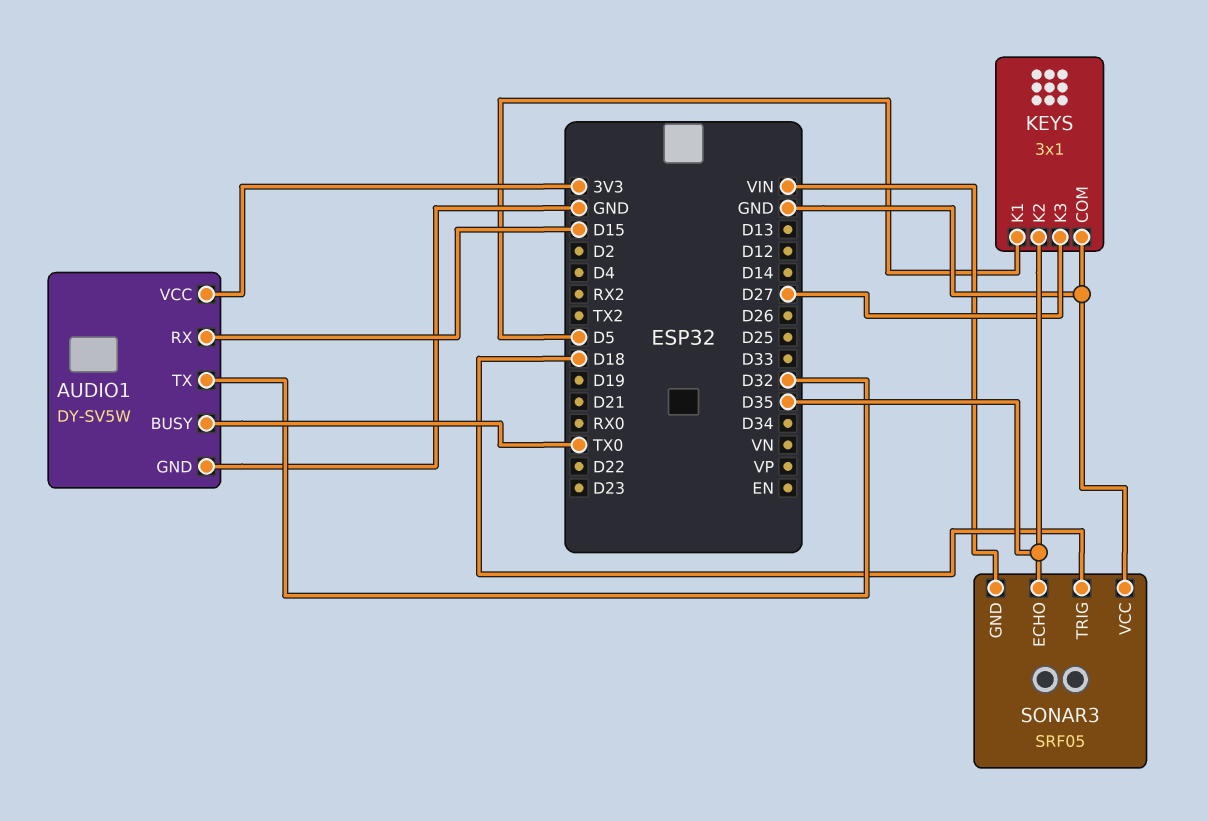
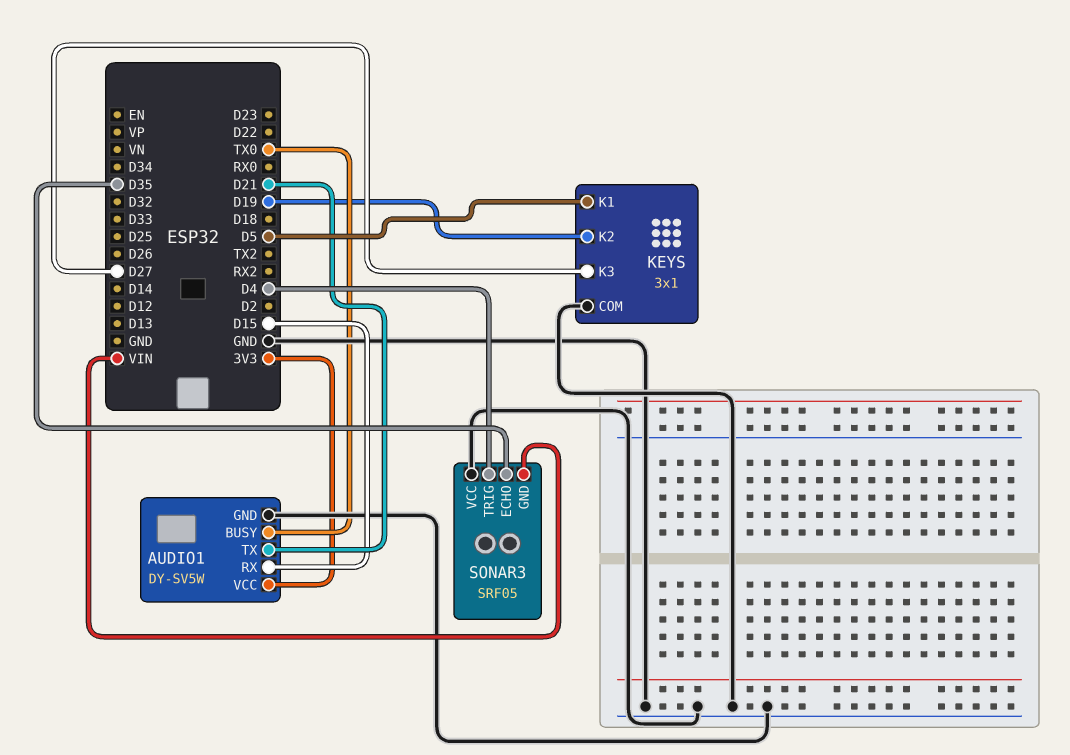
AUDIO1 pin TX: D32 -> D21
KEYS pin K2: D35 -> D19
SONAR3 pin TRIG: D18 -> D4

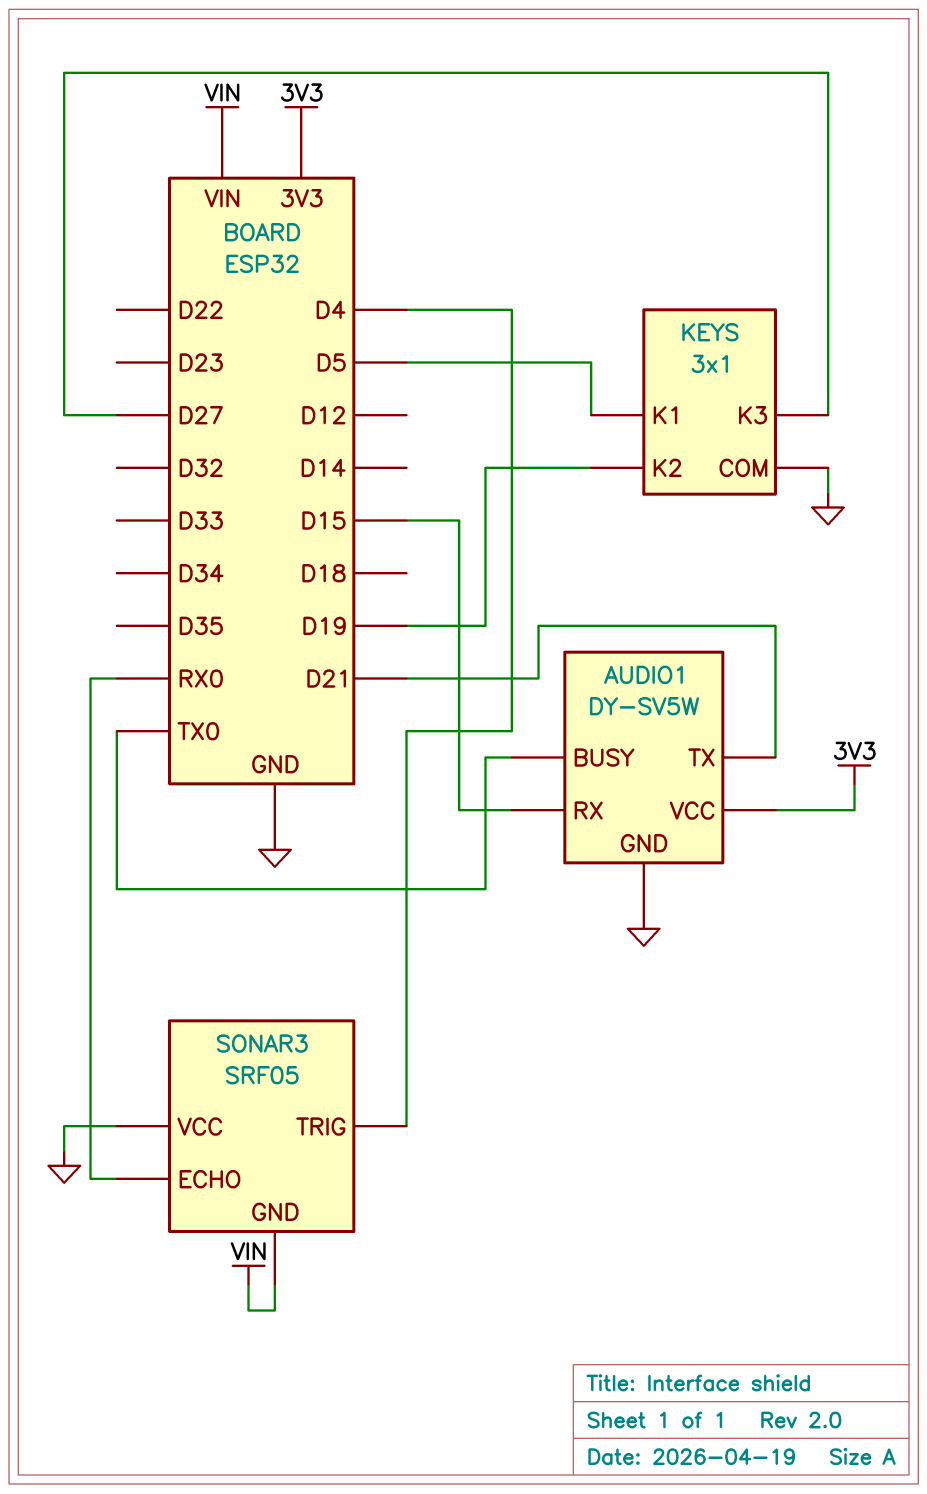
SONAR3 pin ECHO: D35 -> RX0

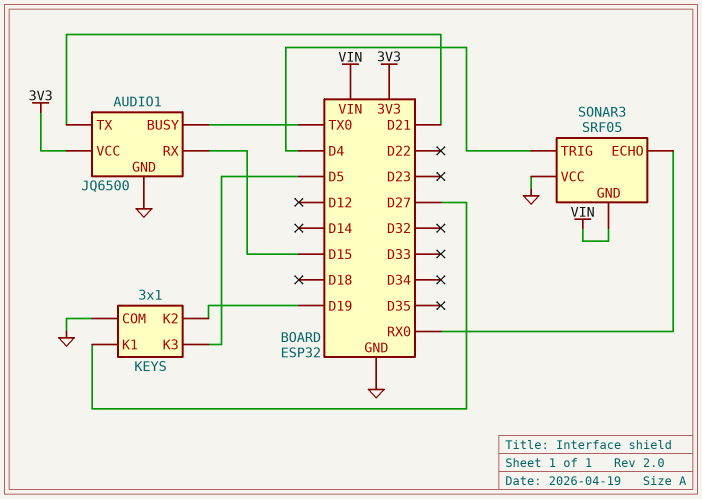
AUDIO1: DY-SV5W -> JQ6500
KEYS pin K1: D5 -> D27
KEYS pin K3: D27 -> D5

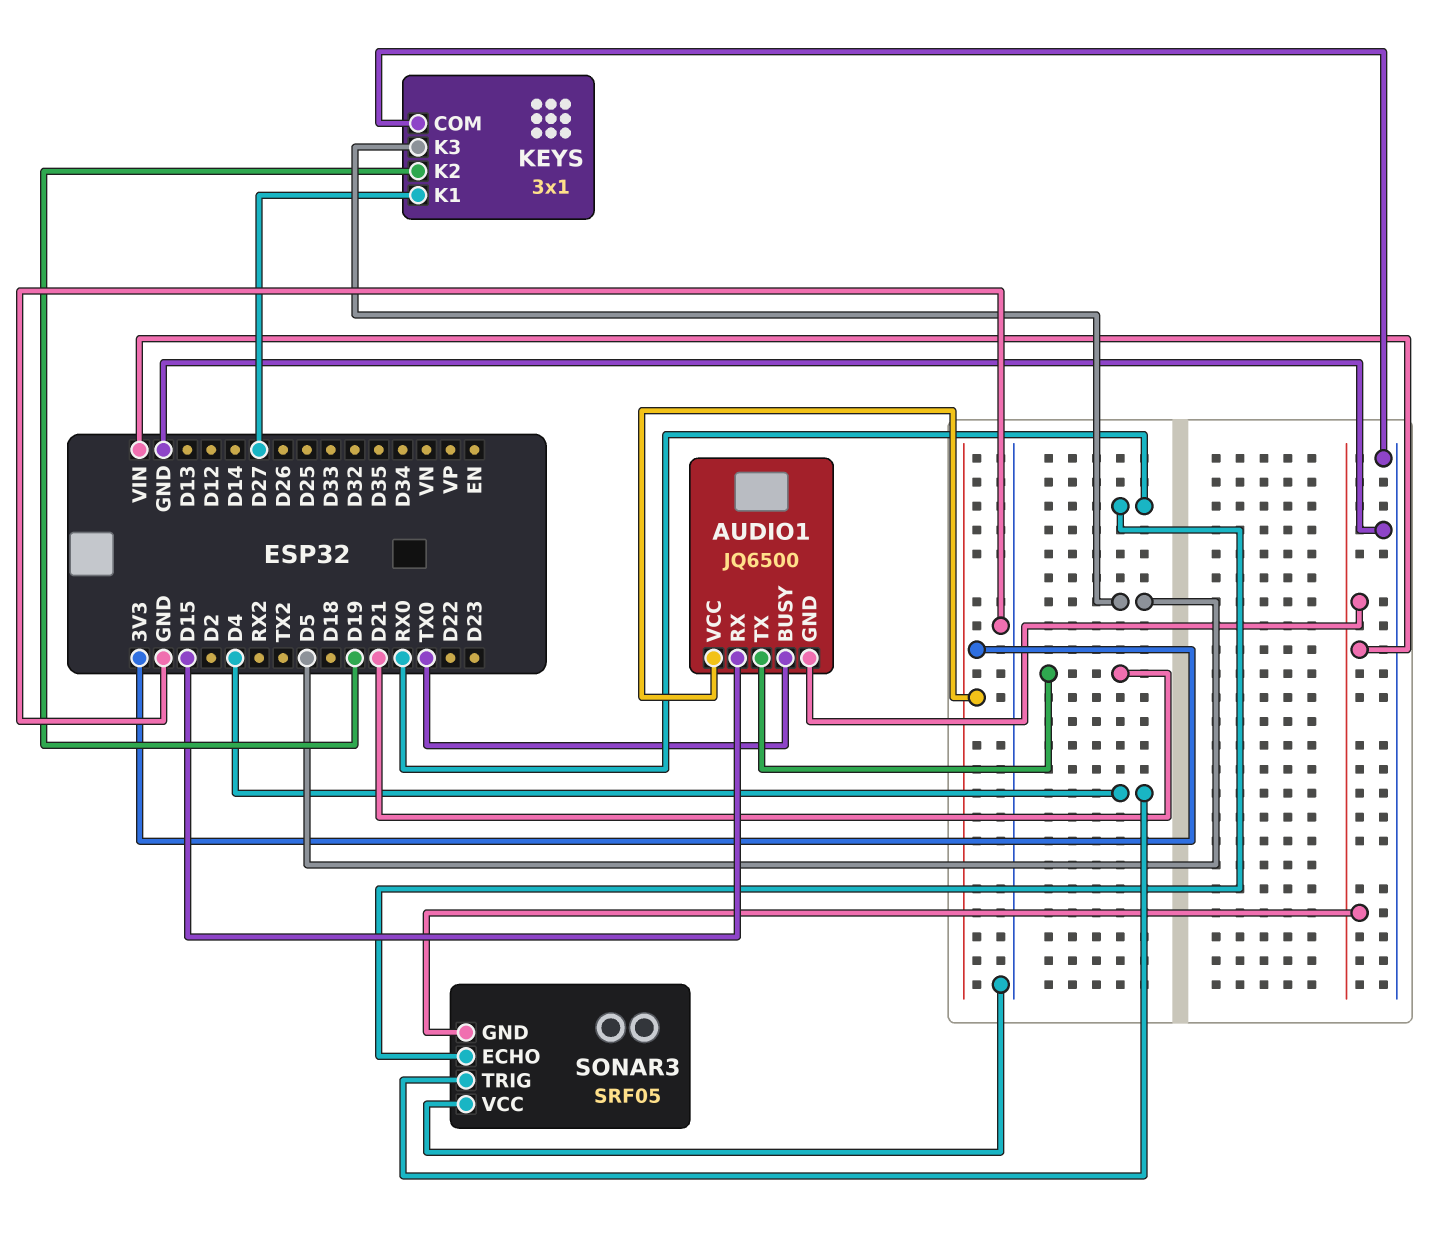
AUDIO1 pin GND: GND -> VIN

